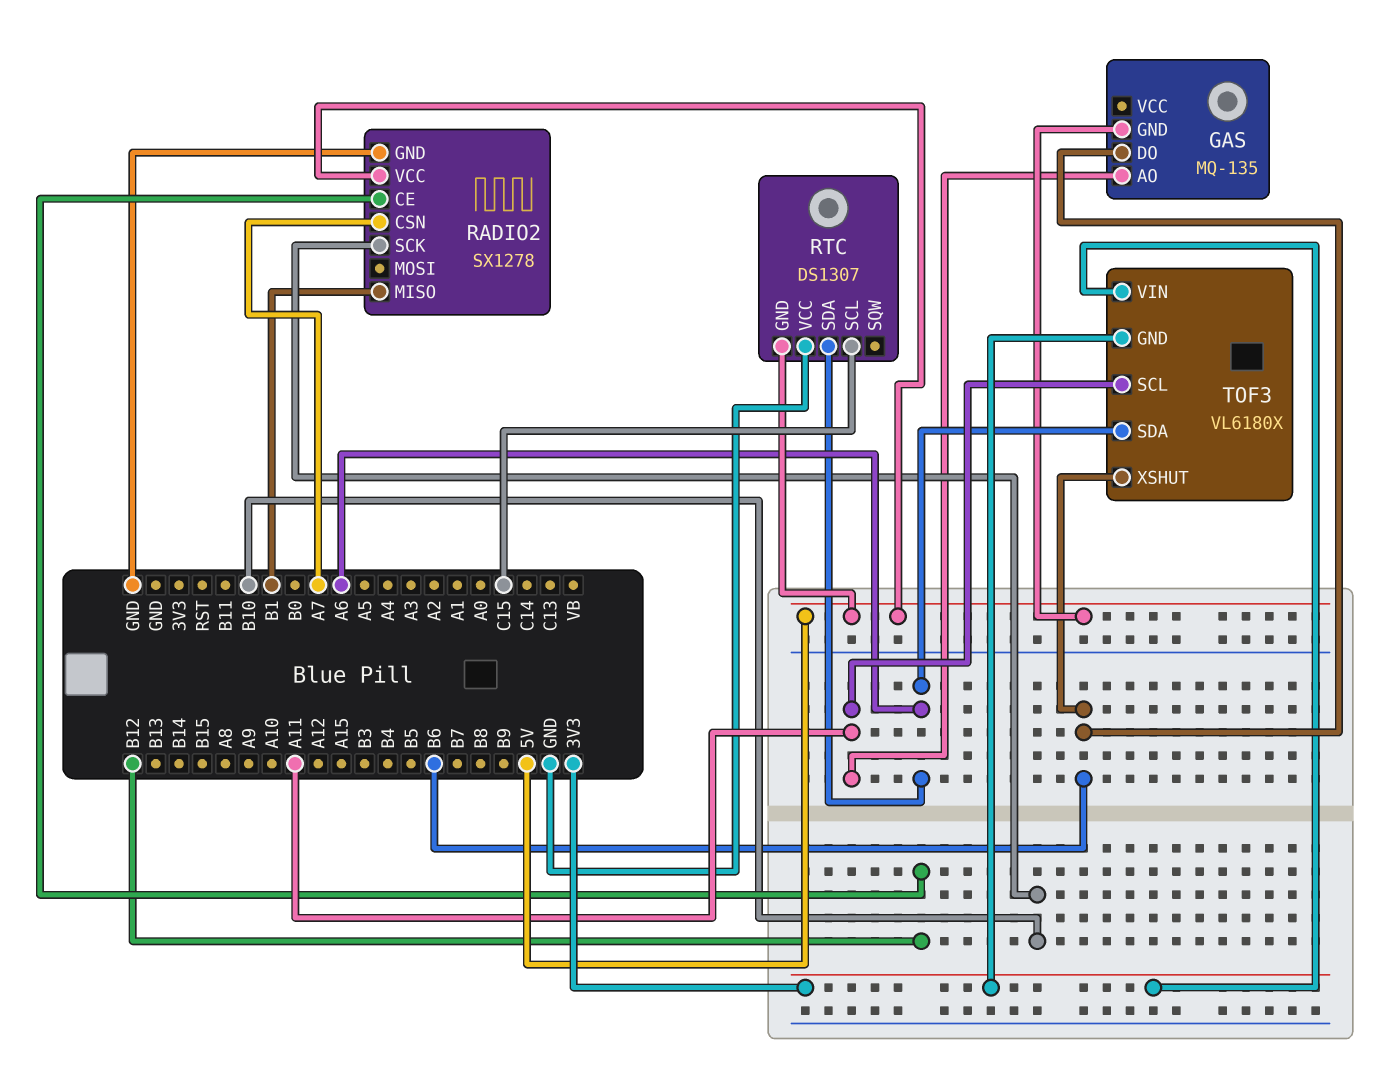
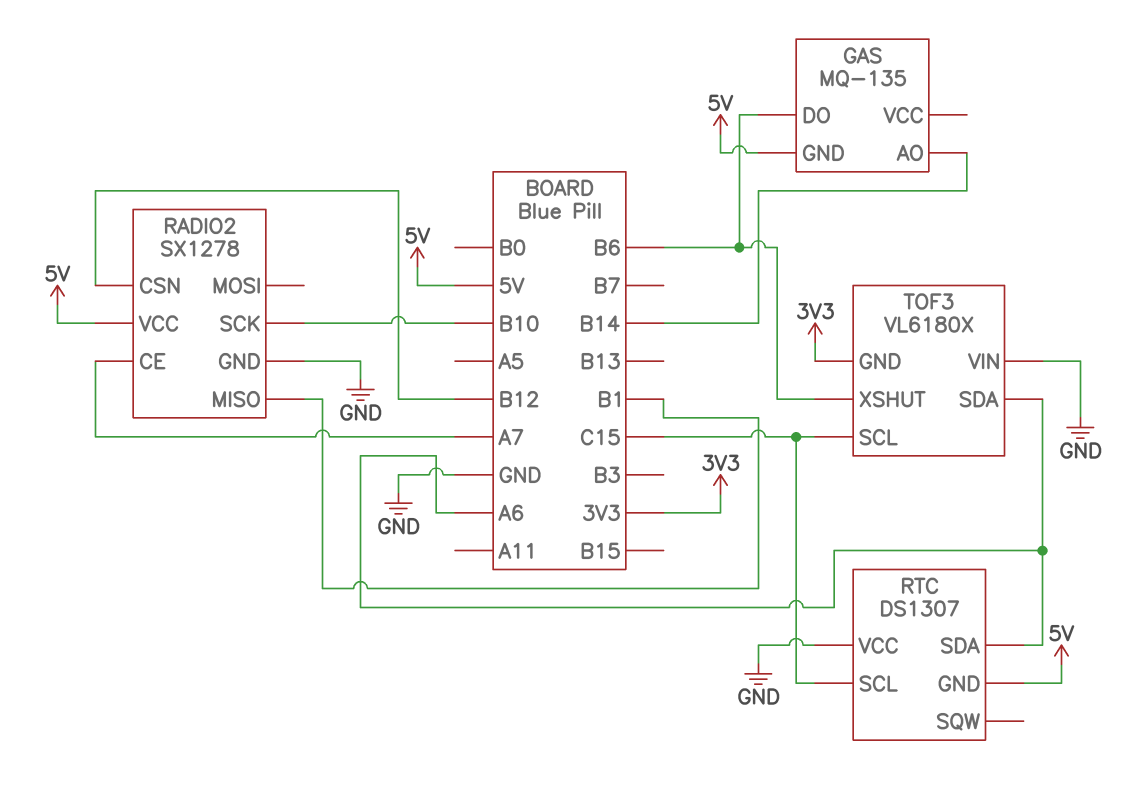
GAS pin AO: A11 -> B14
RADIO2 pin CE: B12 -> A7
RADIO2 pin CSN: A7 -> B12
TOF3 pin SCL: A11 -> C15
TOF3 pin VIN: 3V3 -> GND

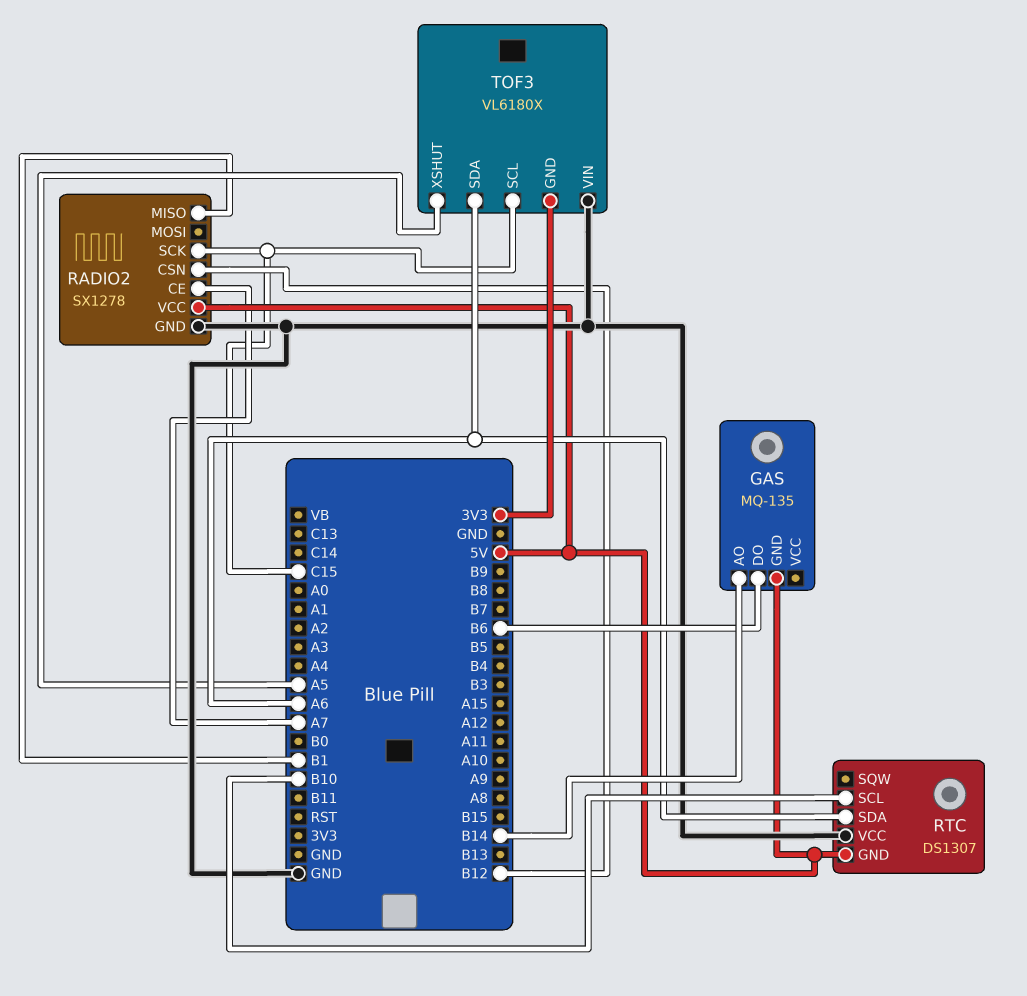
RADIO2 pin SCK: B10 -> C15
RTC pin SCL: C15 -> B10
TOF3 pin XSHUT: B6 -> A5

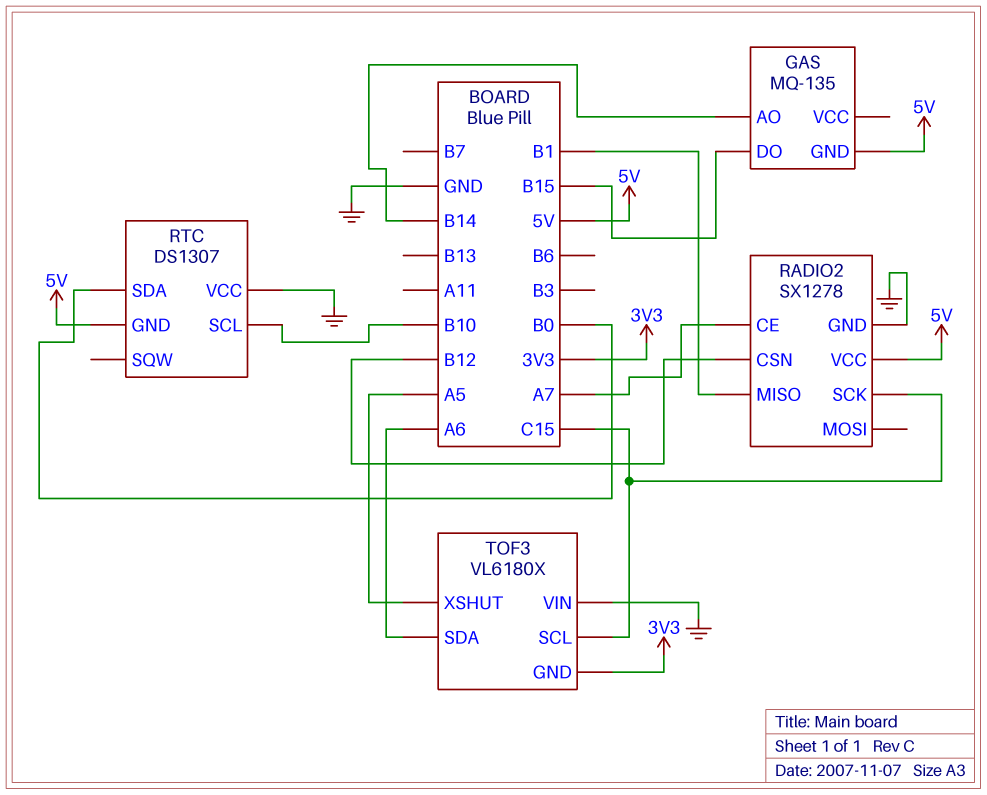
GAS pin DO: B6 -> B15
RTC pin SDA: A6 -> B0

